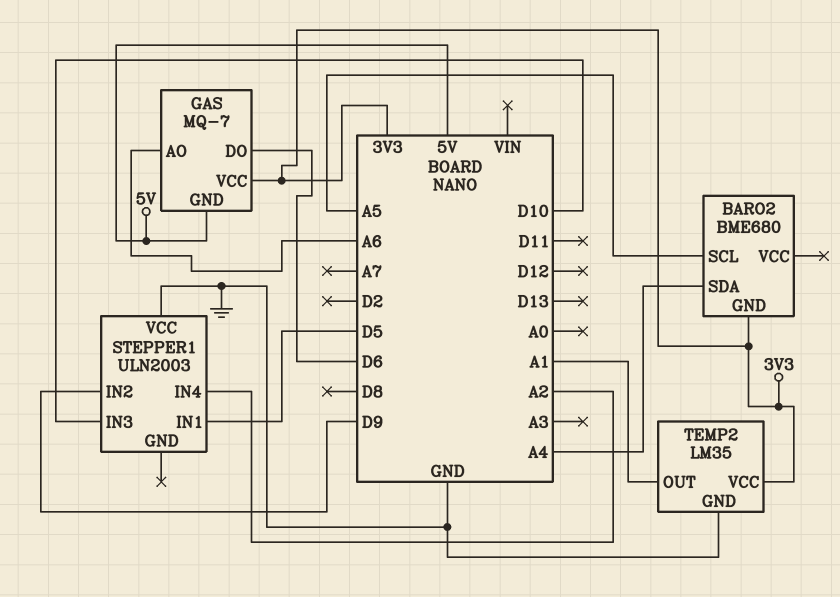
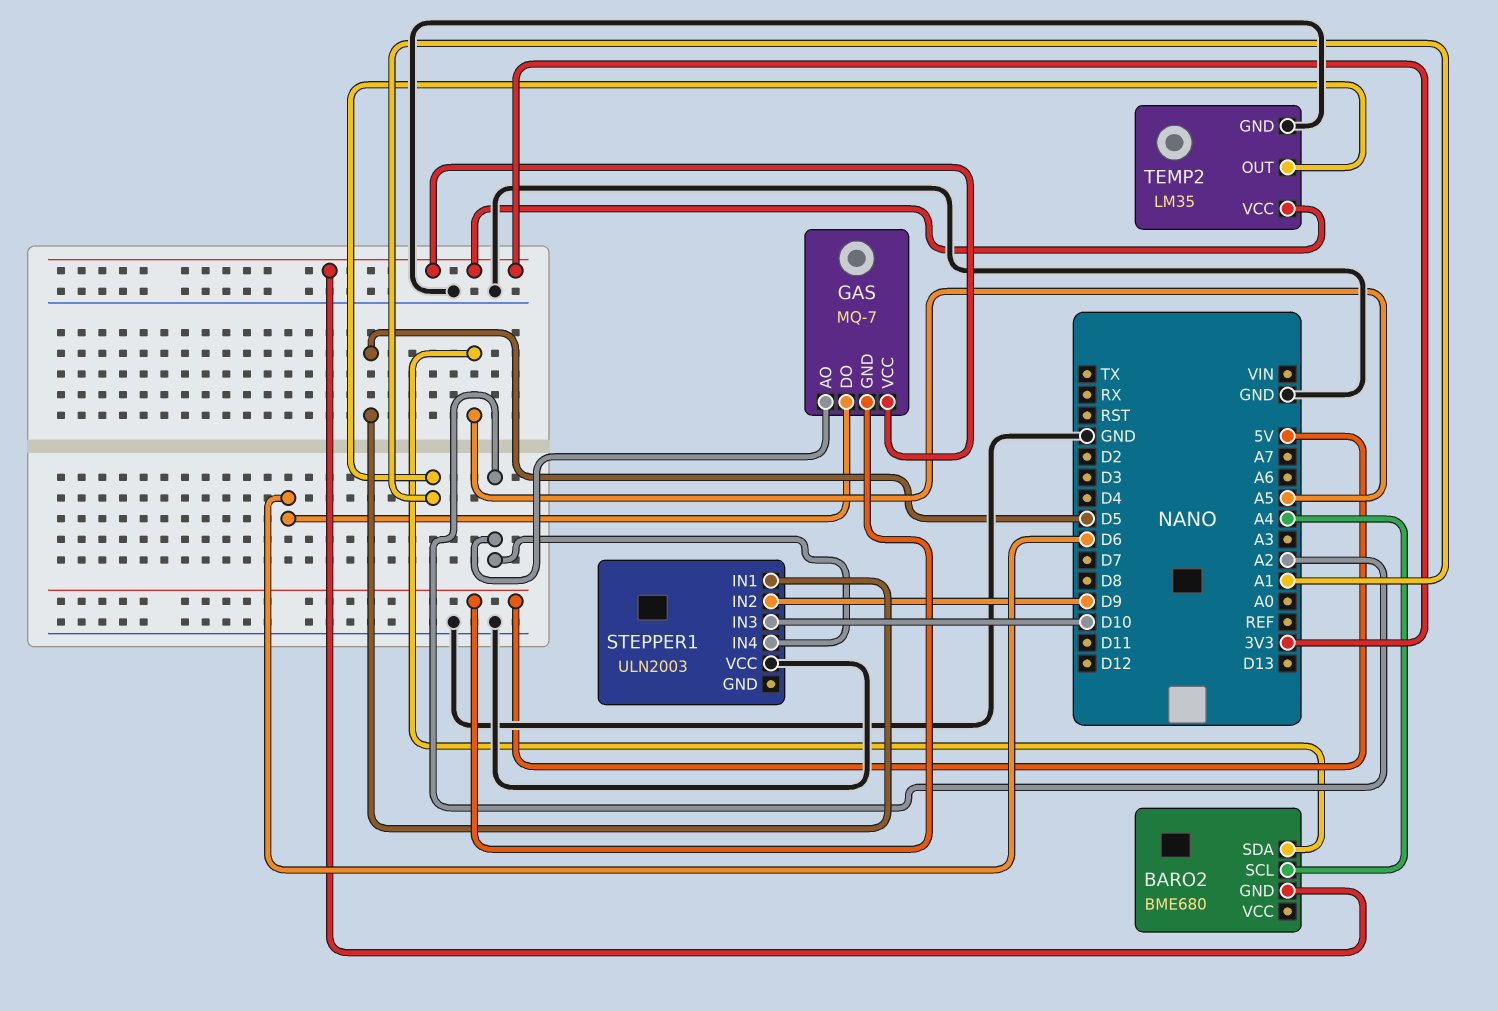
BARO2 pin SCL: A5 -> A4
BARO2 pin SDA: A4 -> A5
GAS pin AO: A6 -> A2

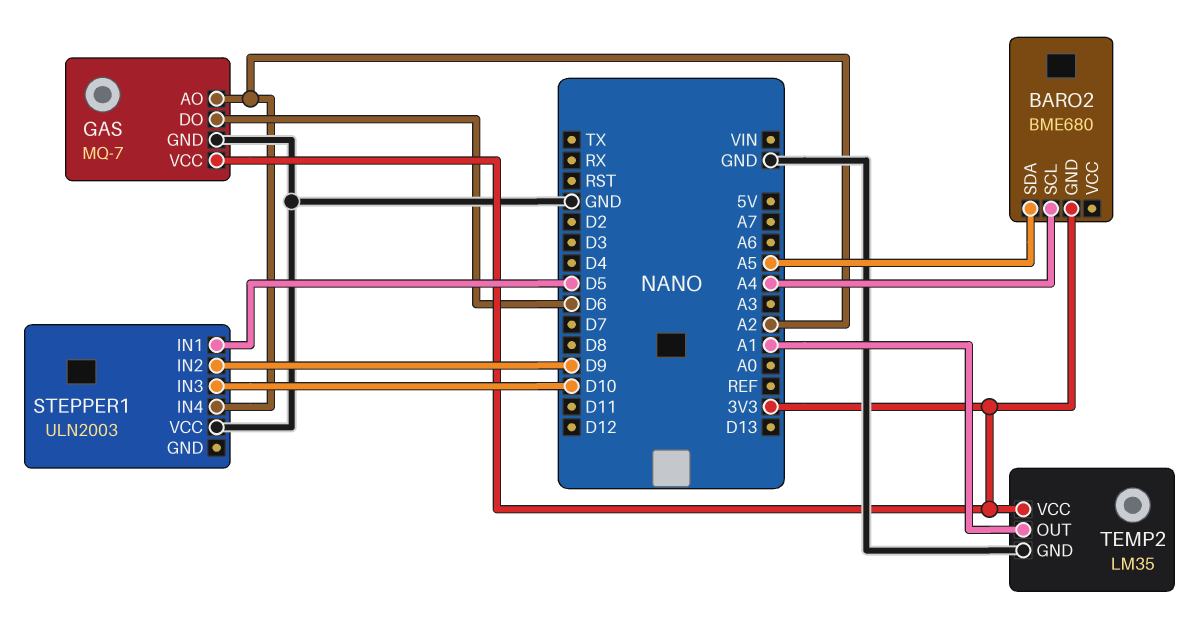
GAS pin GND: 5V -> GND

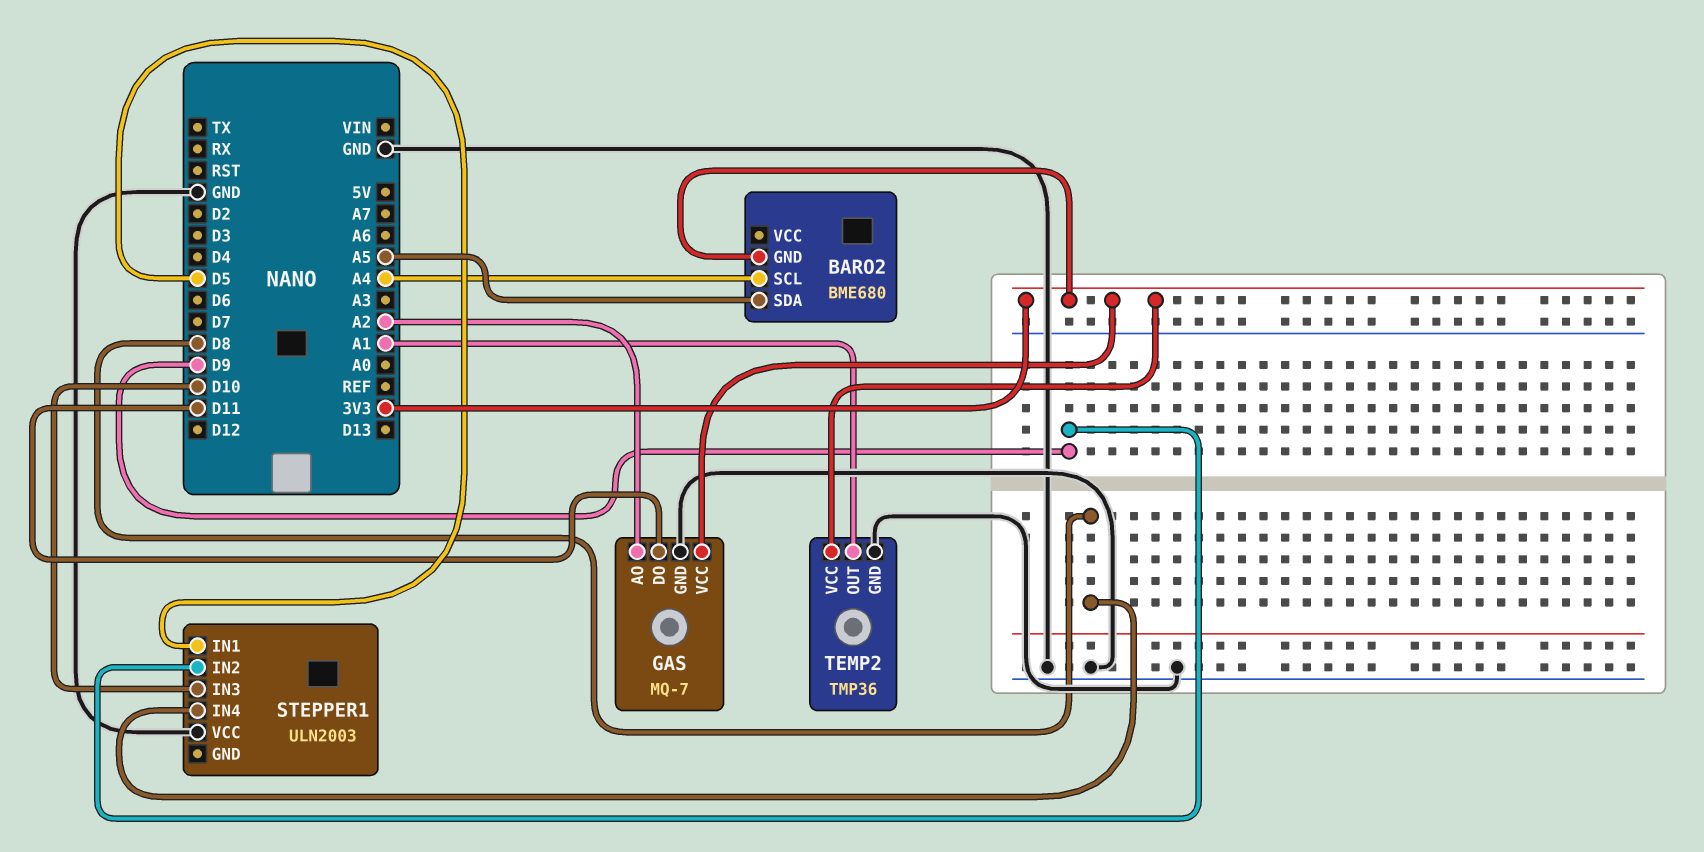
GAS pin DO: D6 -> D11
STEPPER1 pin IN4: A2 -> D8
TEMP2: LM35 -> TMP36

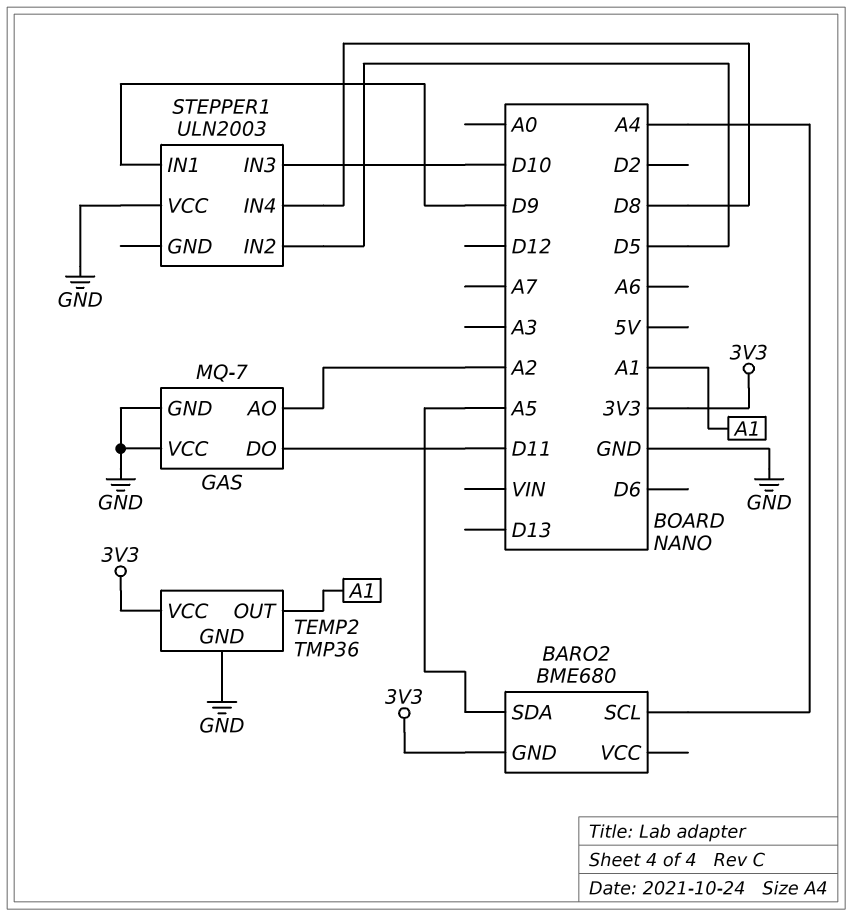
GAS pin VCC: 3V3 -> GND
STEPPER1 pin IN1: D5 -> D9
STEPPER1 pin IN2: D9 -> D5

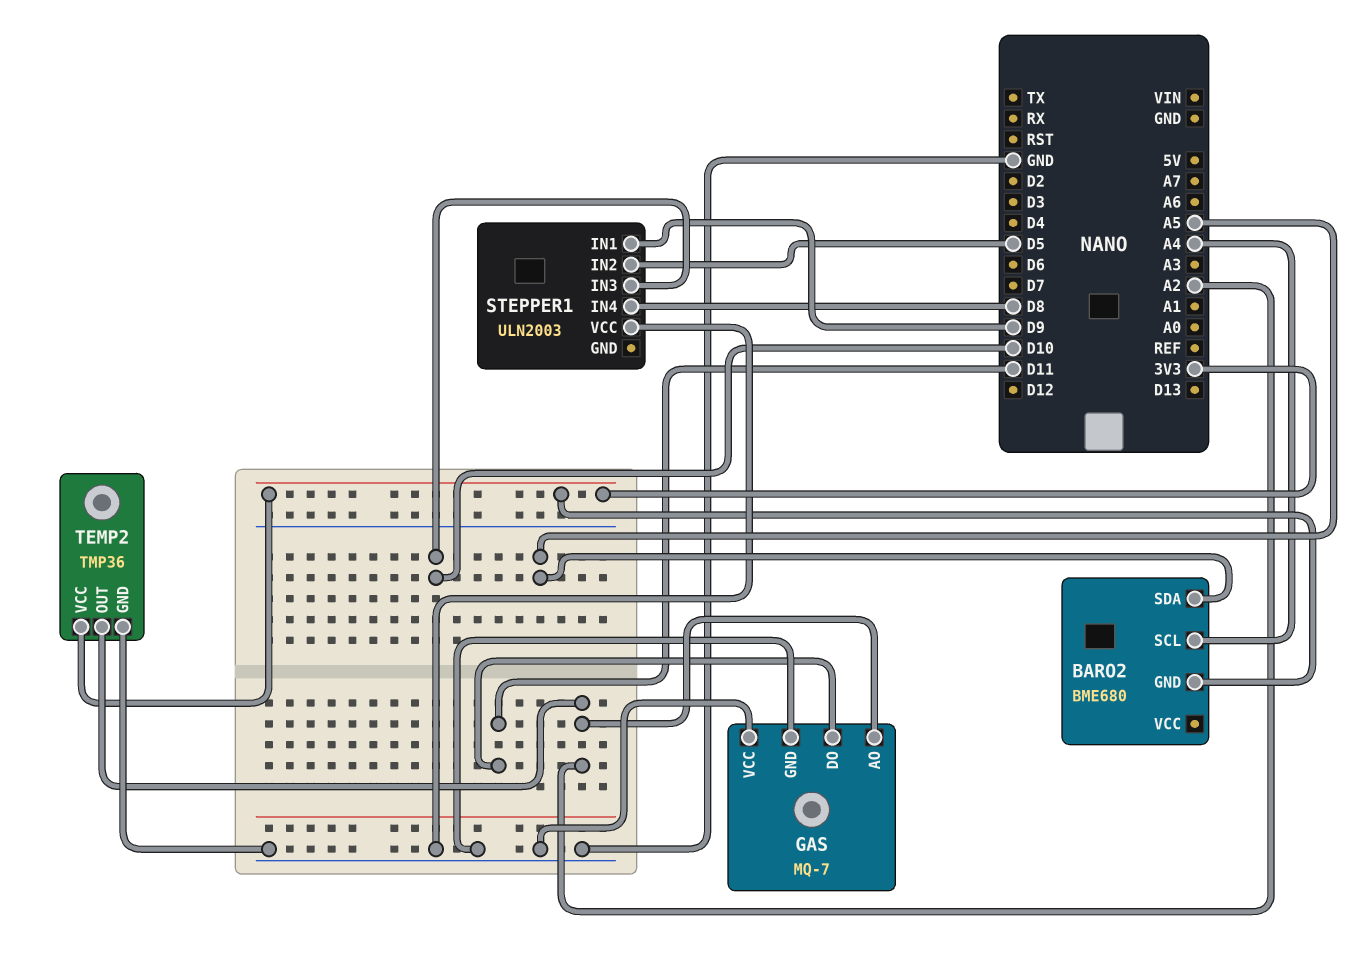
TEMP2 pin OUT: A1 -> A2

